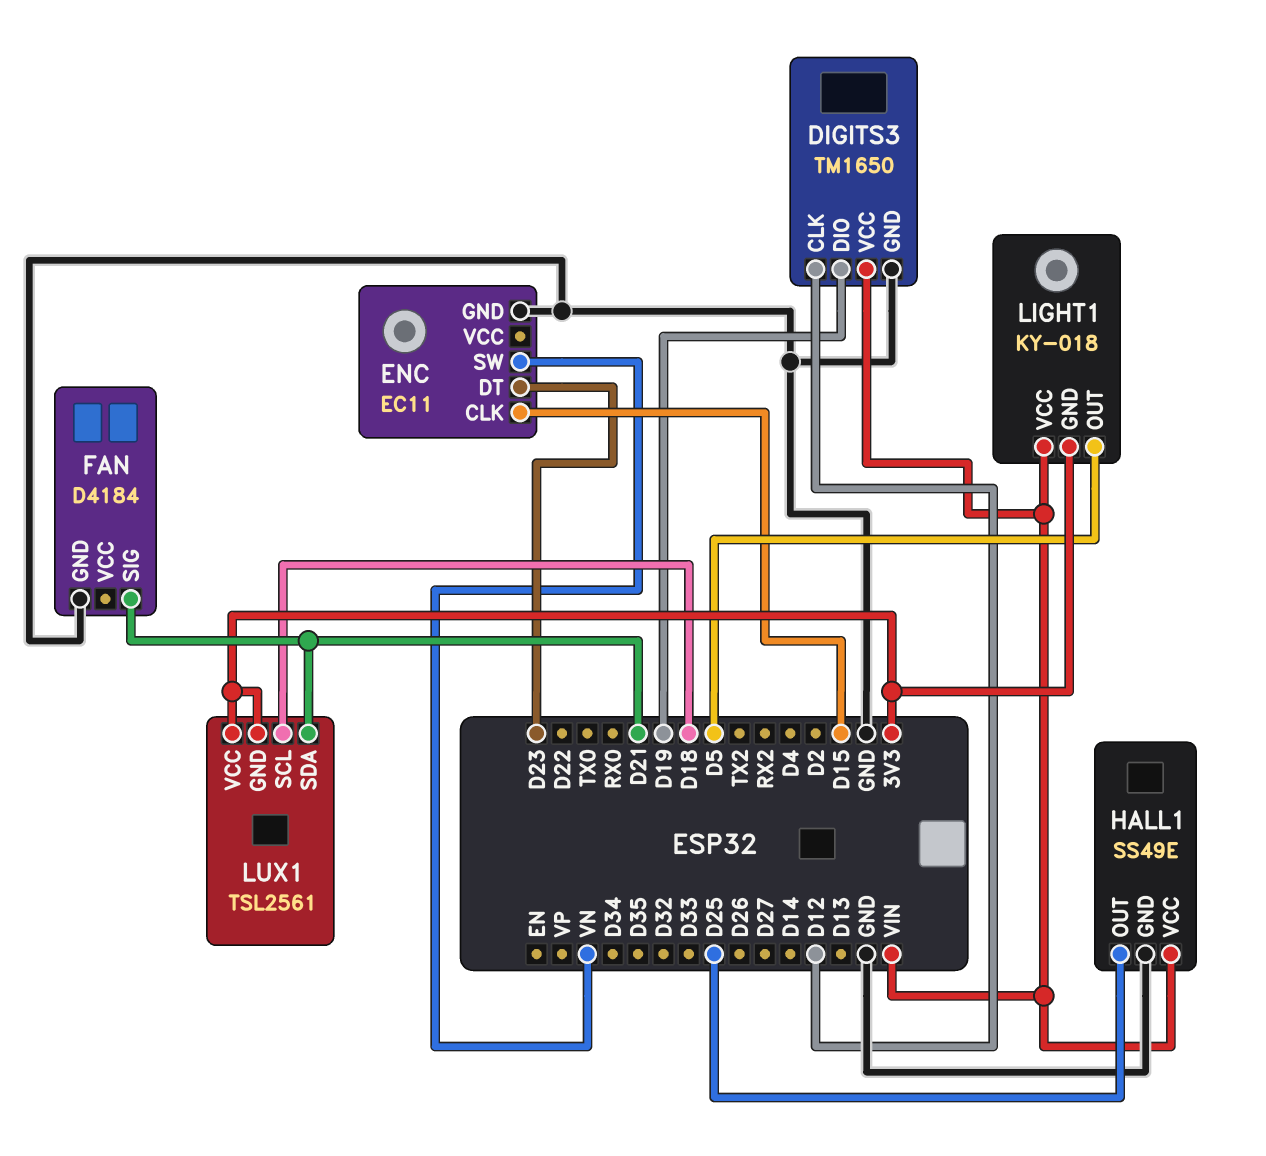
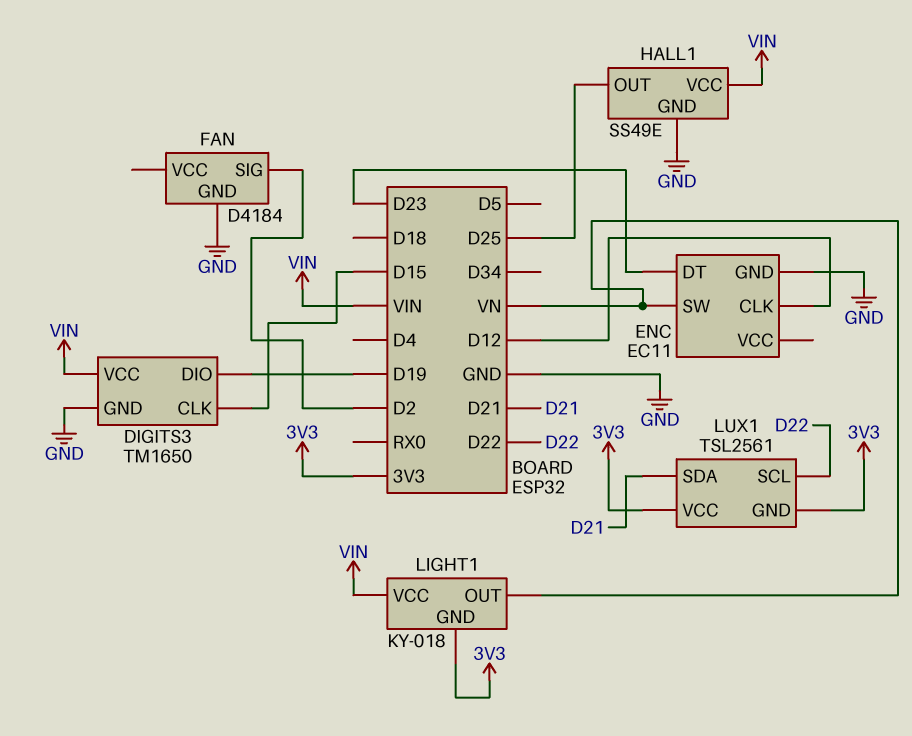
DIGITS3 pin CLK: D12 -> D15
ENC pin CLK: D15 -> D12
FAN pin SIG: D21 -> D2
LIGHT1 pin OUT: D5 -> VN
LUX1 pin SCL: D18 -> D22

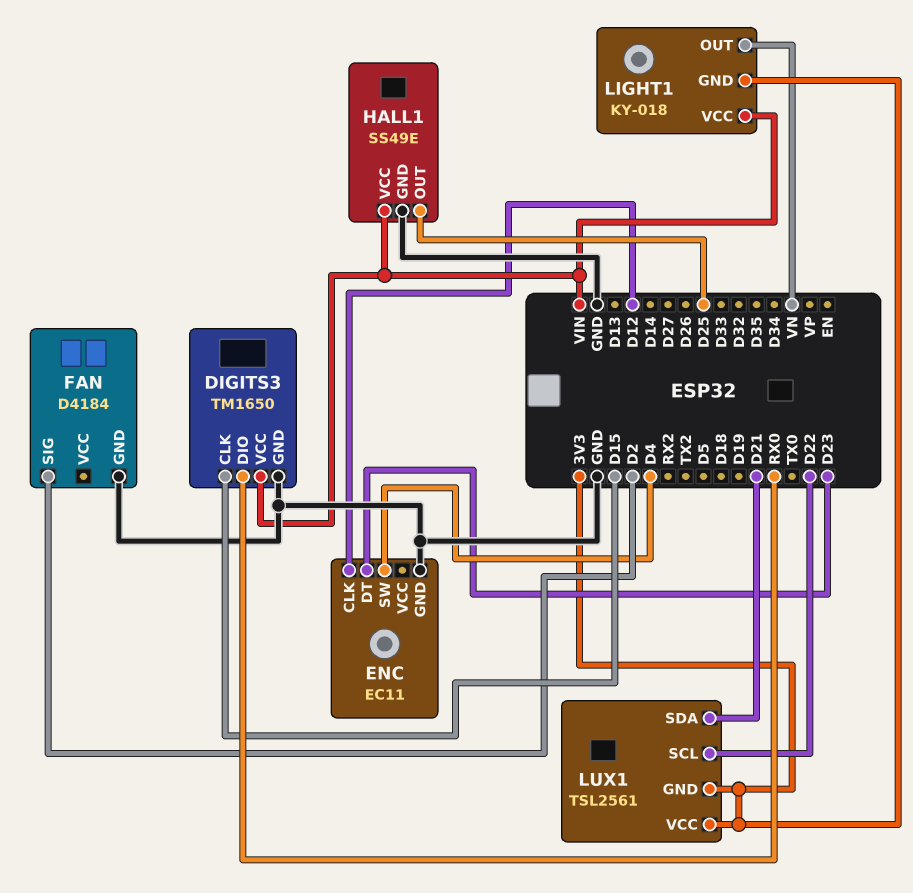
DIGITS3 pin DIO: D19 -> RX0
ENC pin SW: VN -> D4

